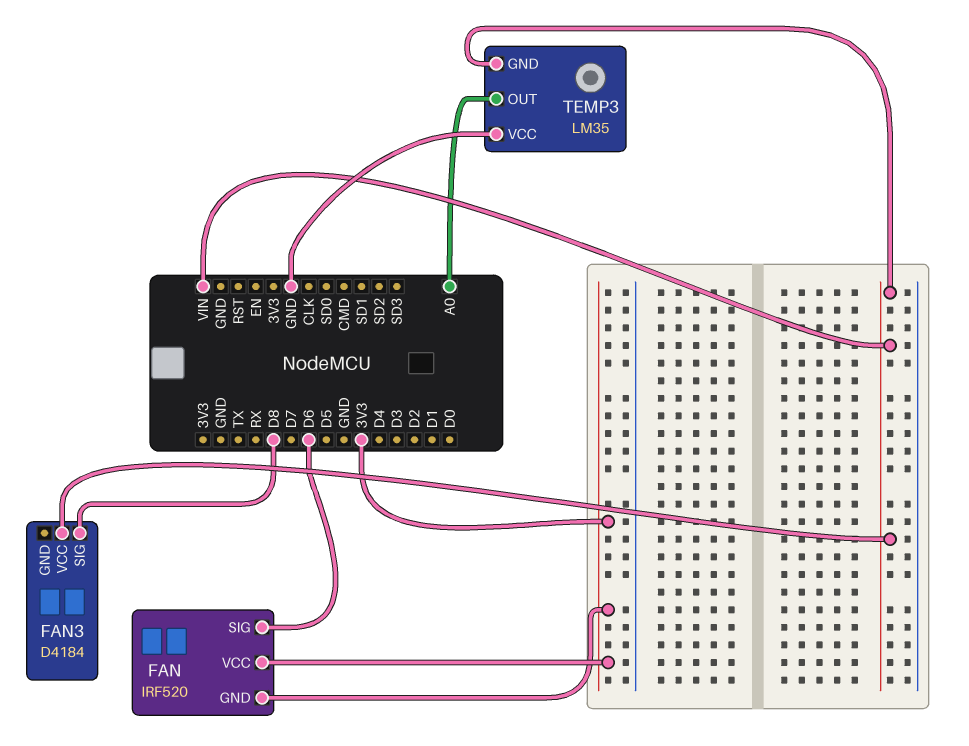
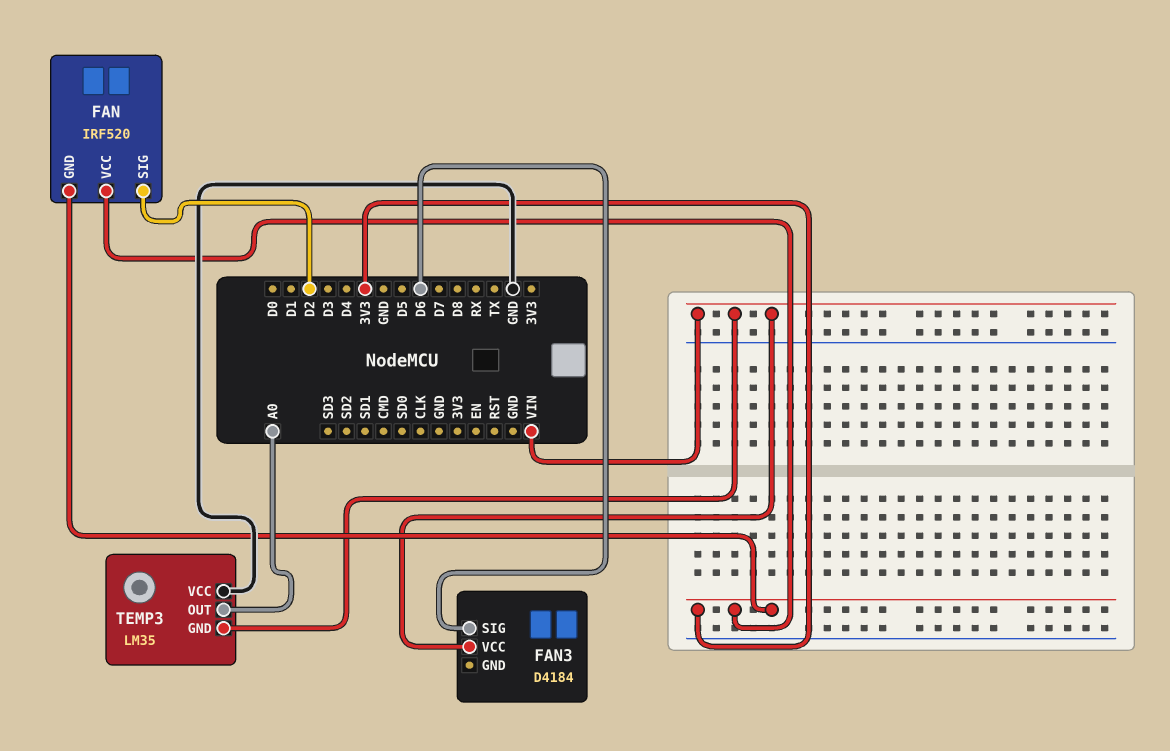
FAN pin SIG: D6 -> D2
FAN3 pin SIG: D8 -> D6

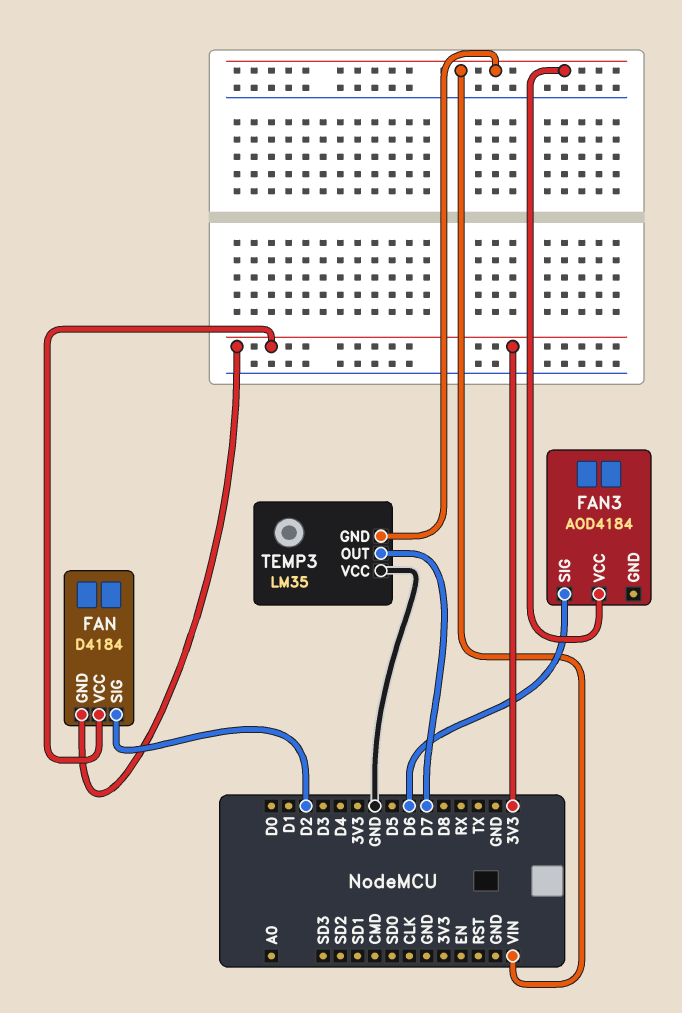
FAN: IRF520 -> D4184
FAN3: D4184 -> AOD4184
TEMP3 pin OUT: A0 -> D7

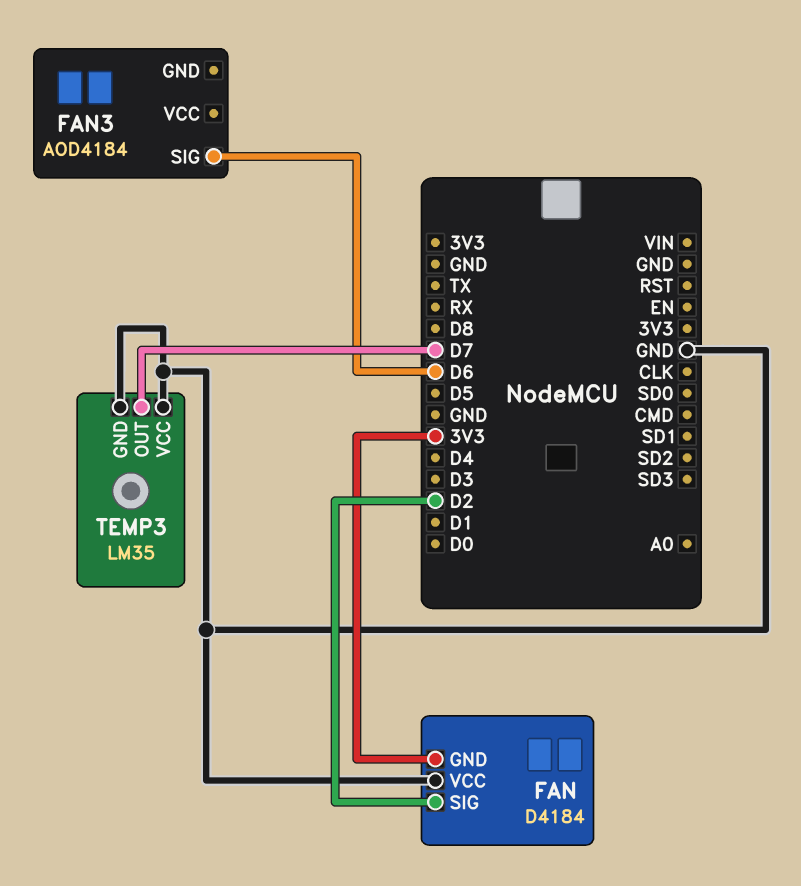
FAN pin VCC: 3V3 -> GND
FAN3 pin VCC: VIN -> none
TEMP3 pin GND: VIN -> GND

